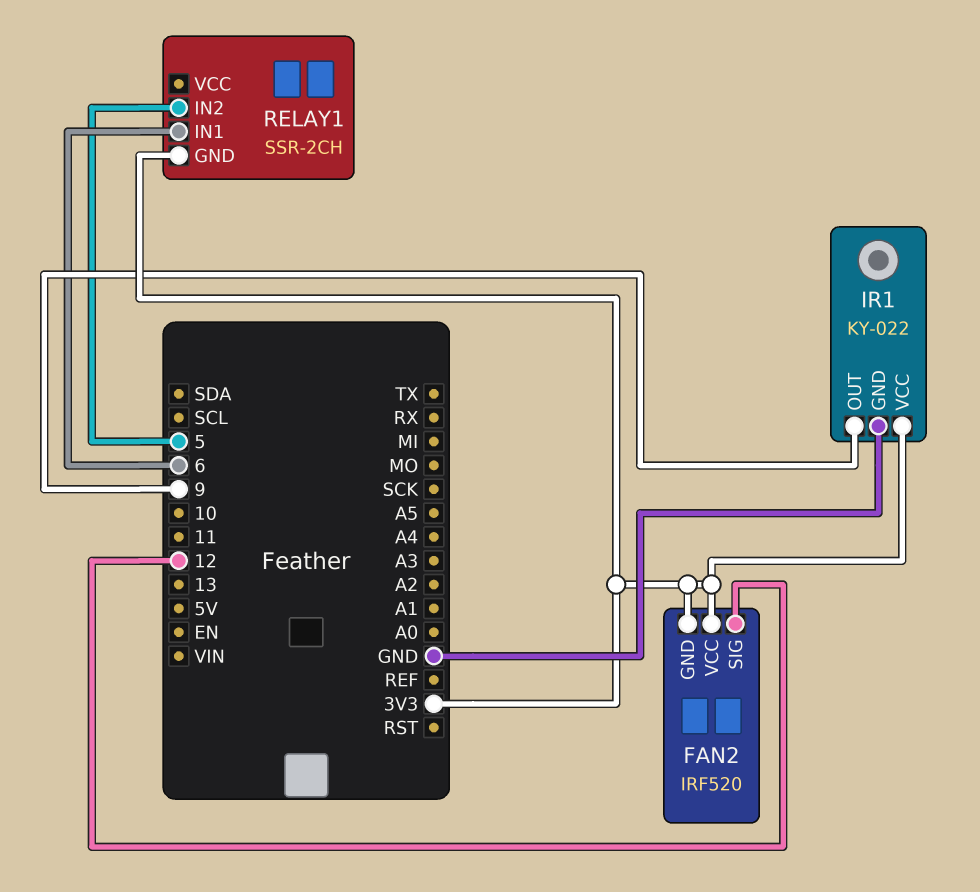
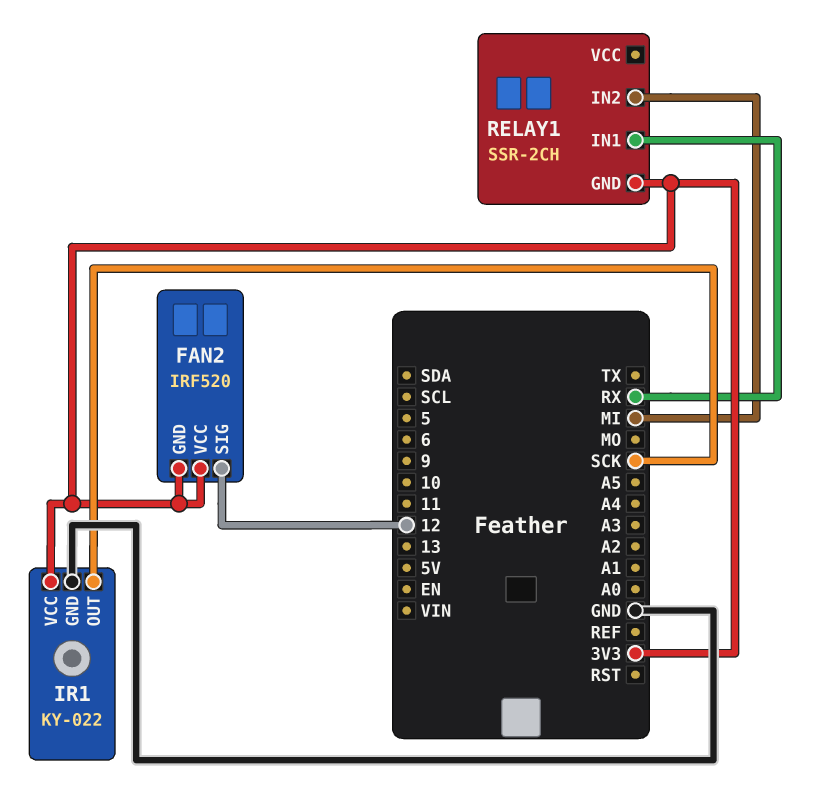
IR1 pin OUT: 9 -> SCK
RELAY1 pin IN1: 6 -> RX
RELAY1 pin IN2: 5 -> MI

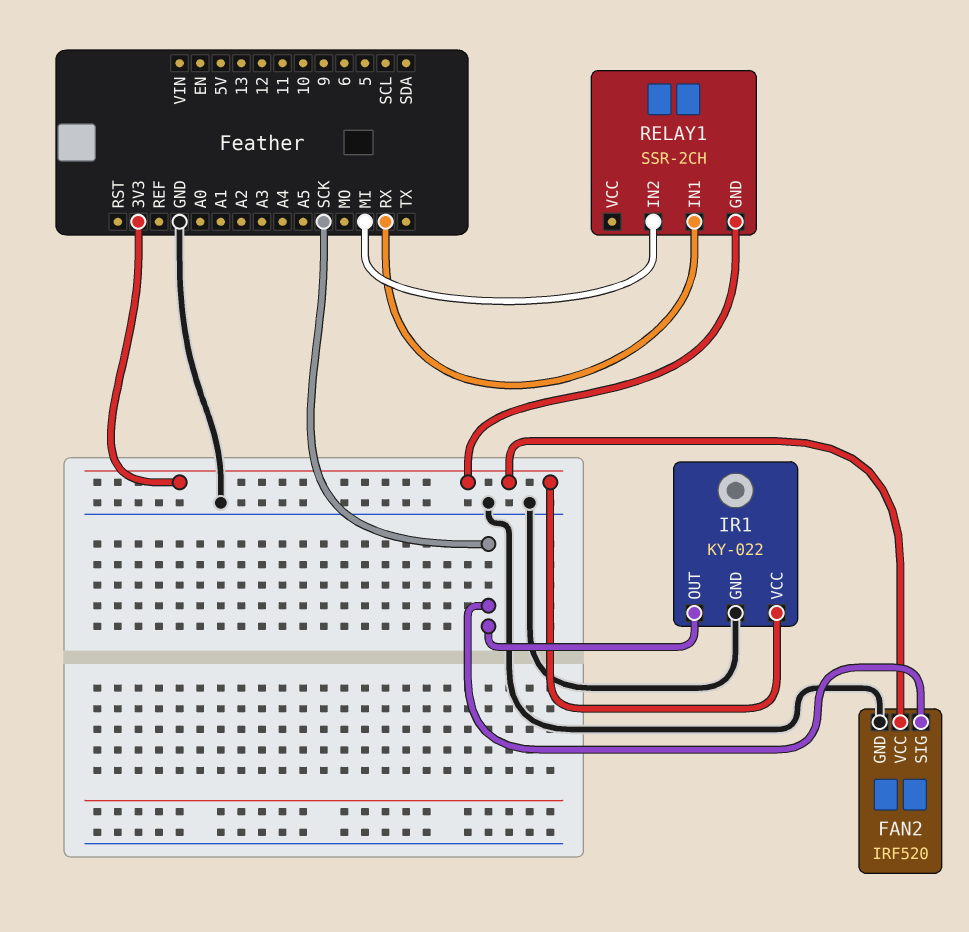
FAN2 pin GND: 3V3 -> GND
FAN2 pin SIG: 12 -> SCK

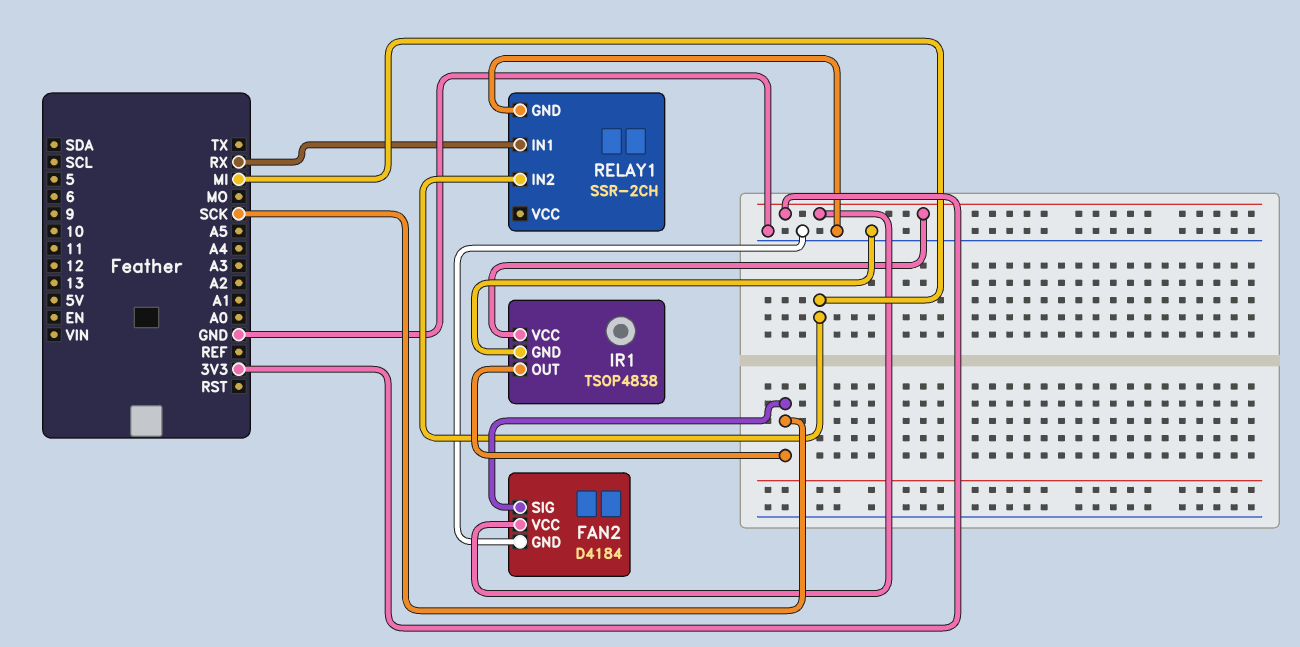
FAN2: IRF520 -> D4184
IR1: KY-022 -> TSOP4838
RELAY1 pin GND: 3V3 -> GND

